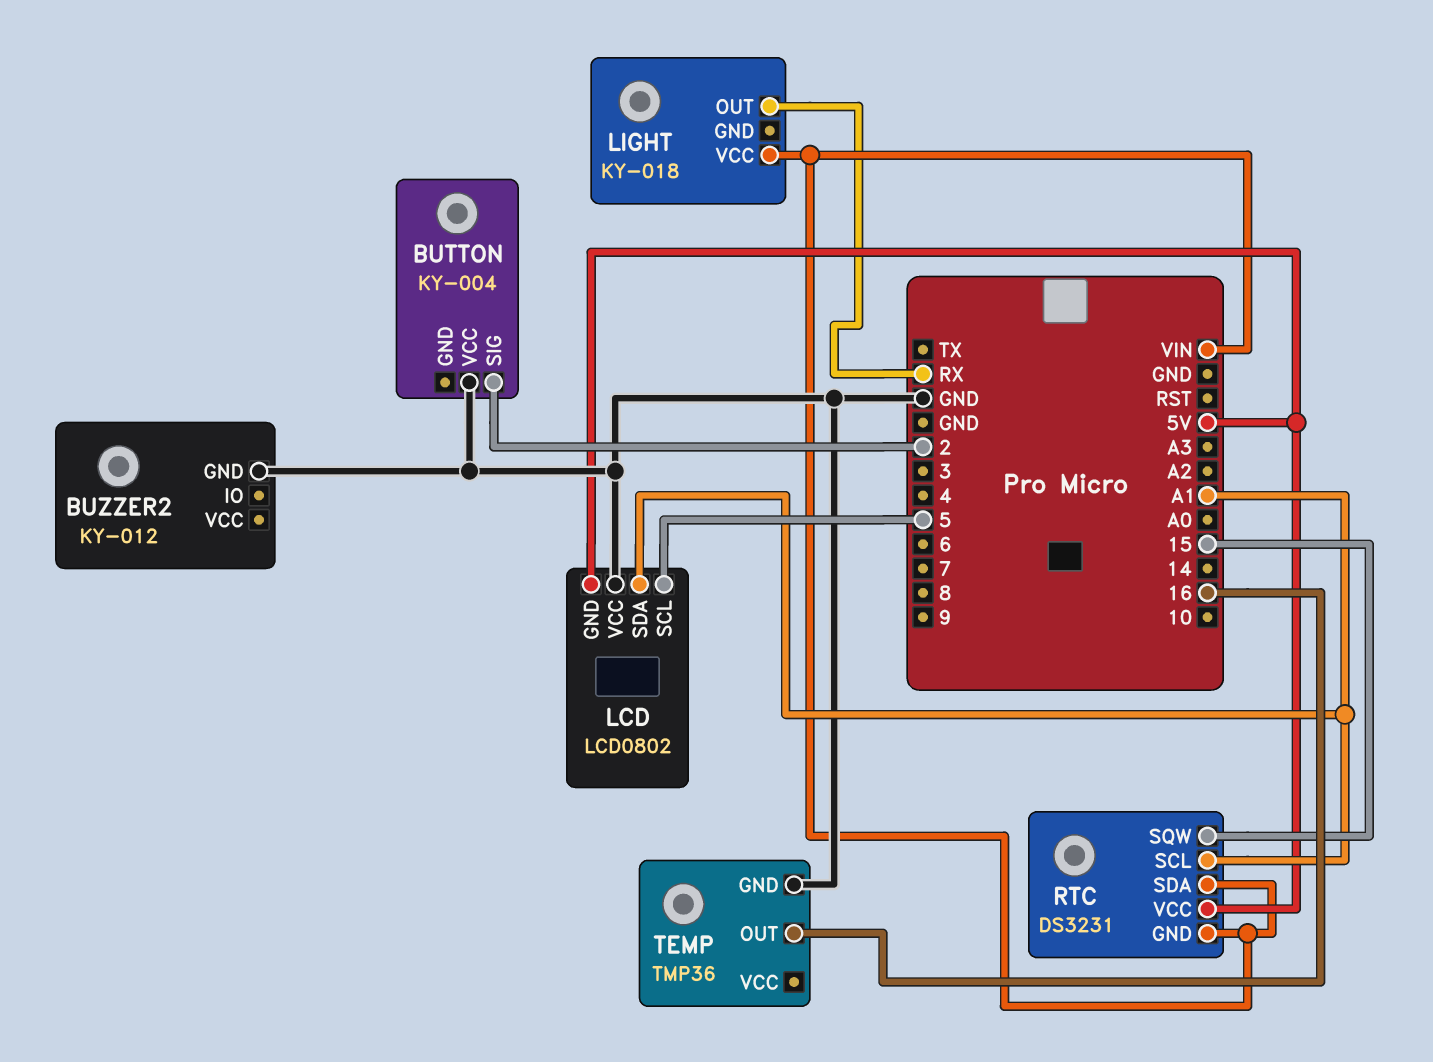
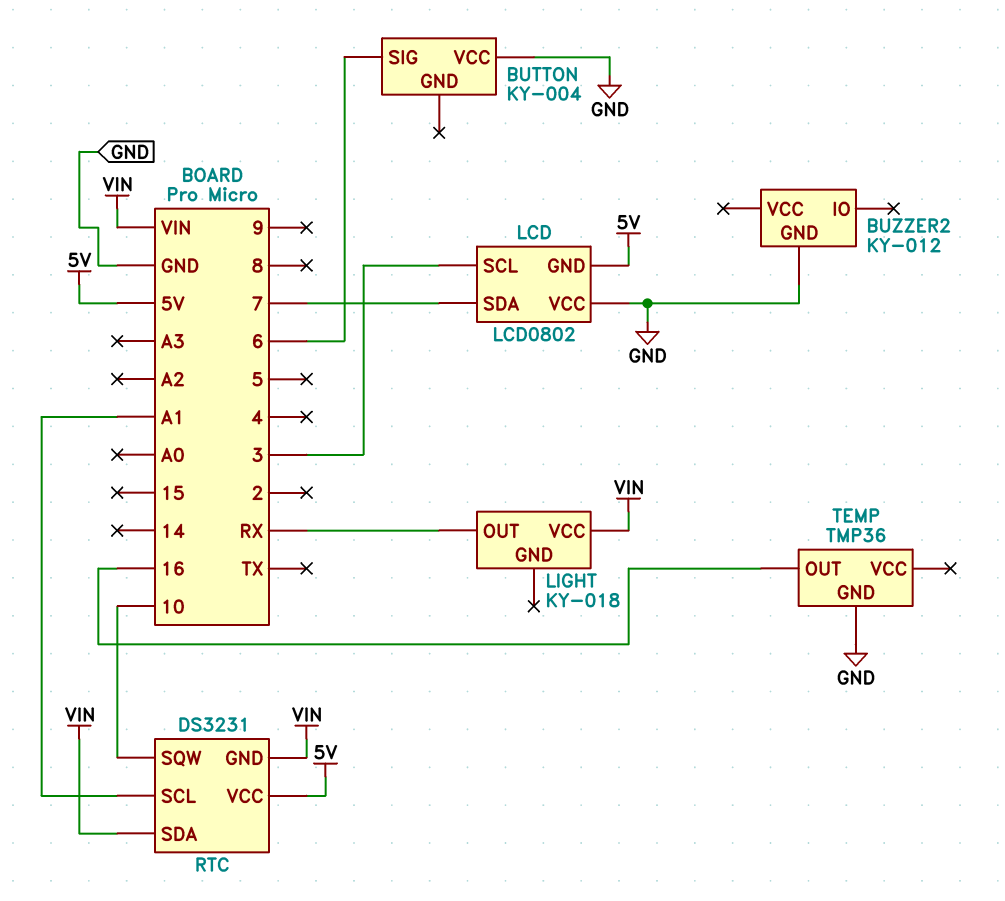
BUTTON pin SIG: 2 -> 6
LCD pin SCL: 5 -> 3
LCD pin SDA: A1 -> 7
RTC pin SQW: 15 -> 10

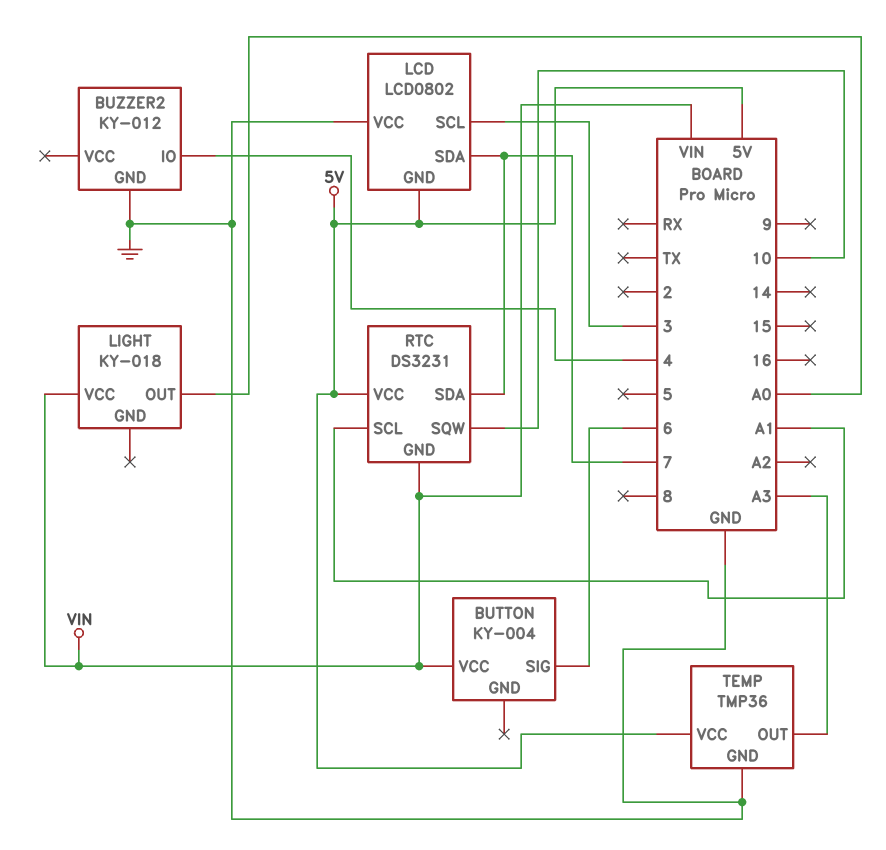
BUTTON pin VCC: GND -> VIN
BUZZER2 pin IO: none -> 4
LIGHT pin OUT: RX -> A0
RTC pin SDA: VIN -> 7
TEMP pin OUT: 16 -> A3
TEMP pin VCC: none -> 5V

